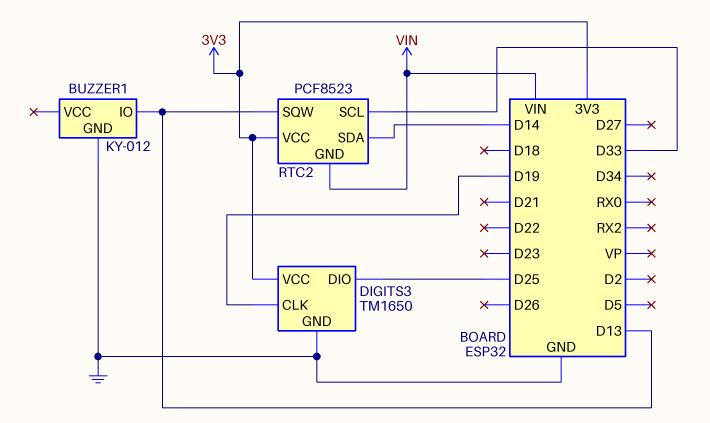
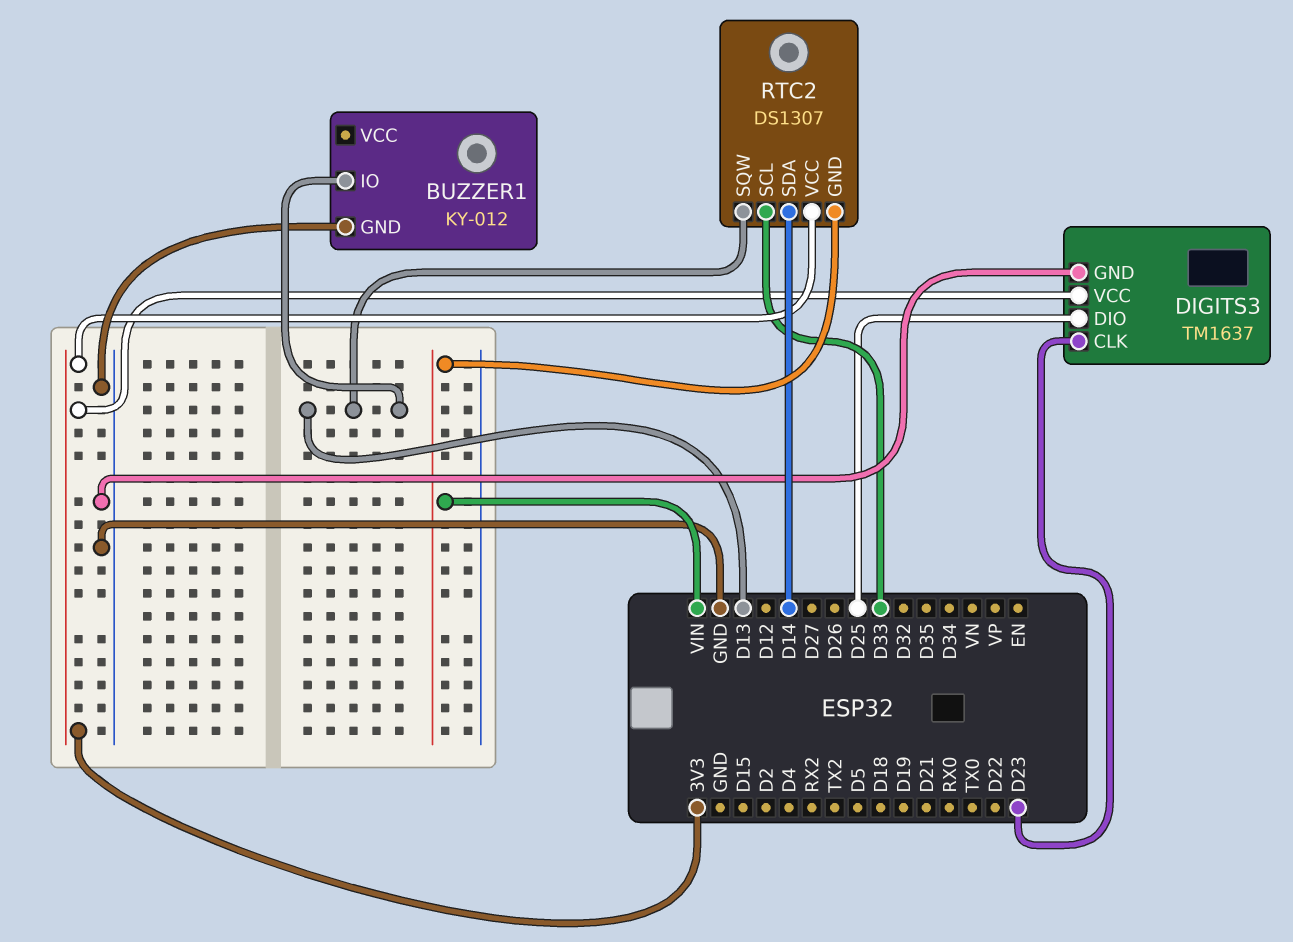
DIGITS3: TM1650 -> TM1637
DIGITS3 pin CLK: D19 -> D23
RTC2: PCF8523 -> DS1307

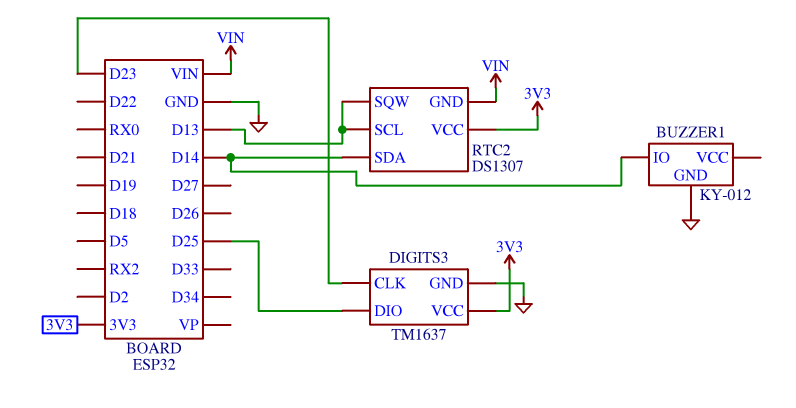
BUZZER1 pin IO: D13 -> D14
RTC2 pin SCL: D33 -> D13

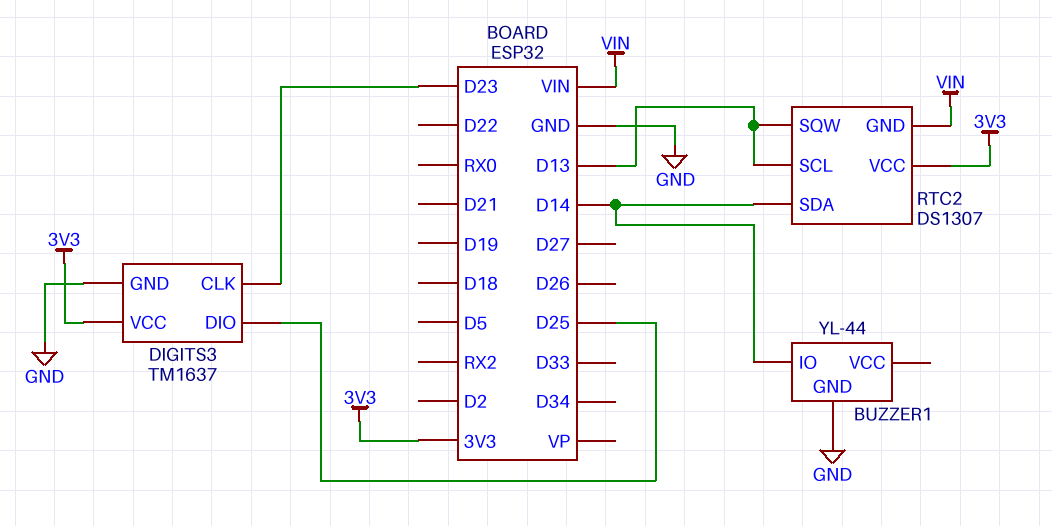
BUZZER1: KY-012 -> YL-44

